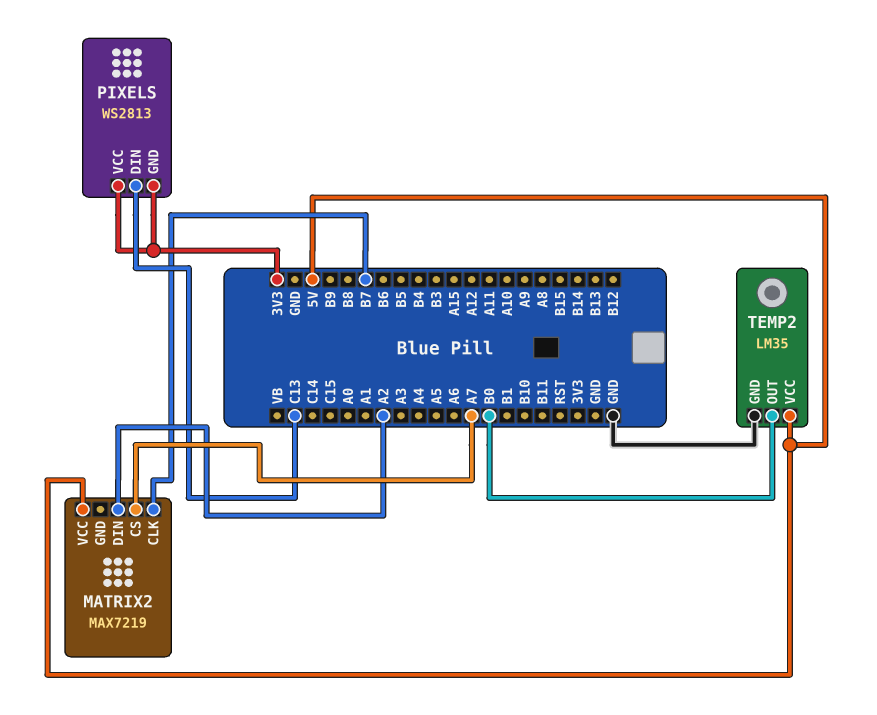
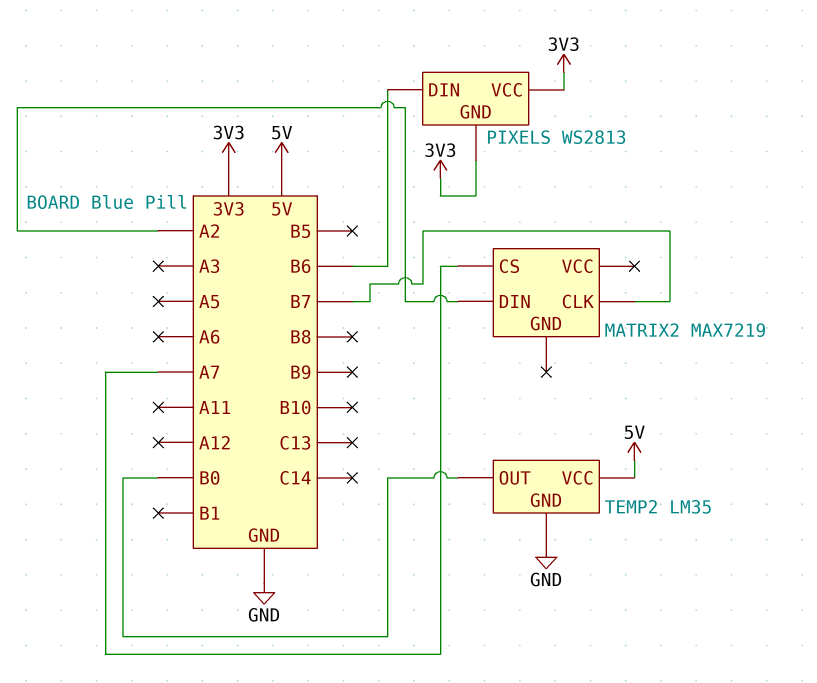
MATRIX2 pin VCC: 5V -> none
PIXELS pin DIN: C13 -> B6

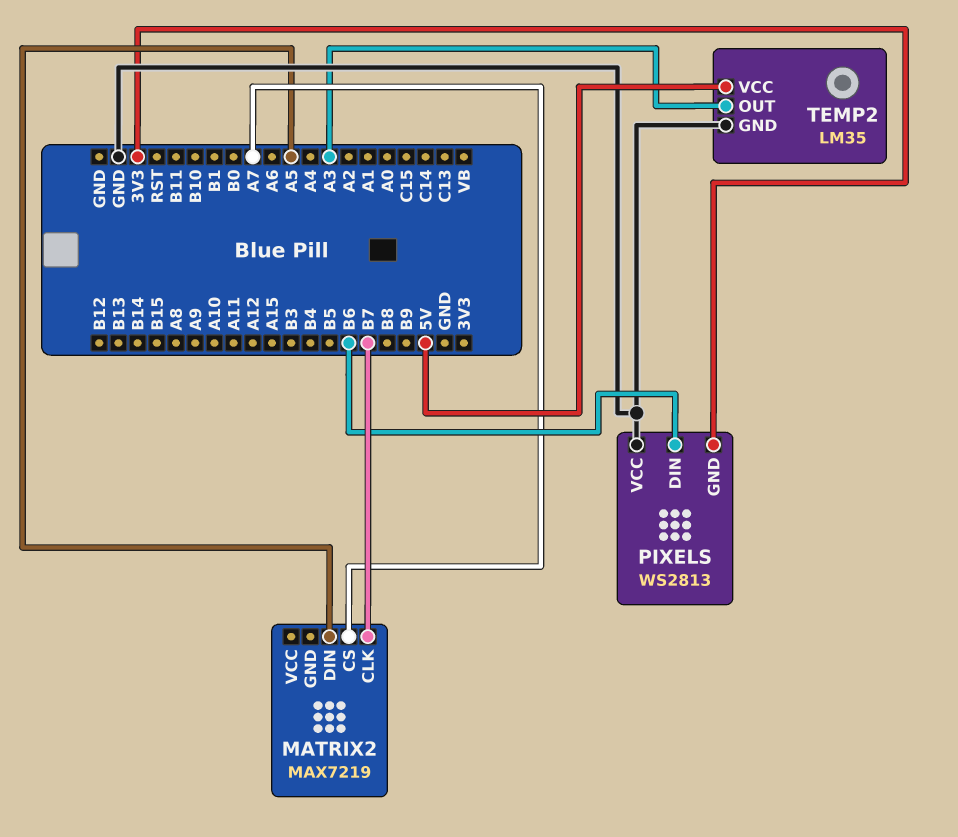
MATRIX2 pin DIN: A2 -> A5
PIXELS pin VCC: 3V3 -> GND
TEMP2 pin OUT: B0 -> A3

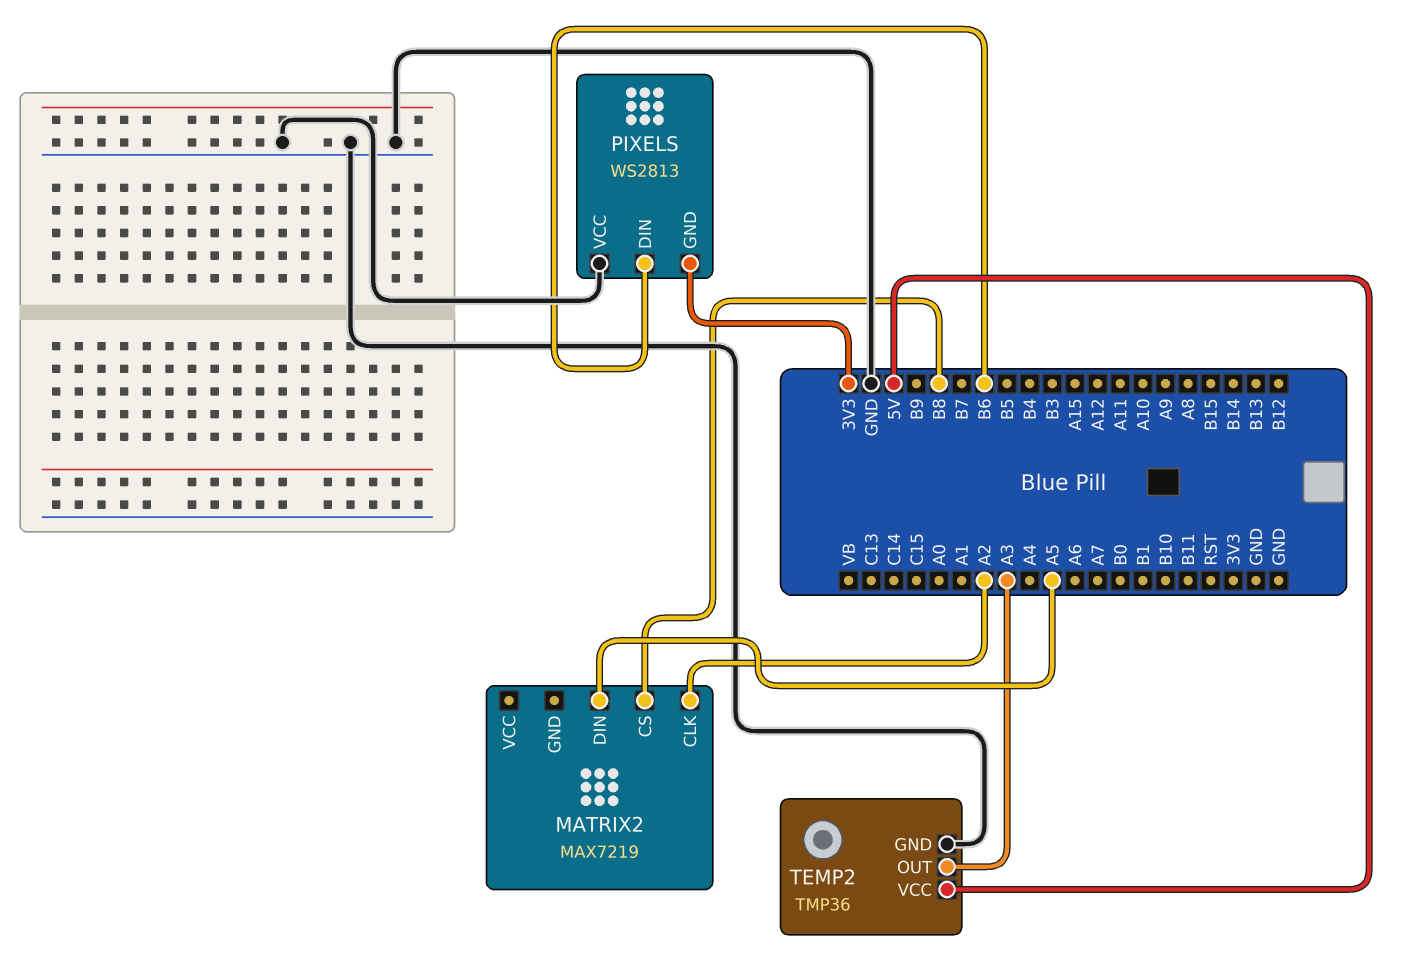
MATRIX2 pin CLK: B7 -> A2
MATRIX2 pin CS: A7 -> B8
TEMP2: LM35 -> TMP36

